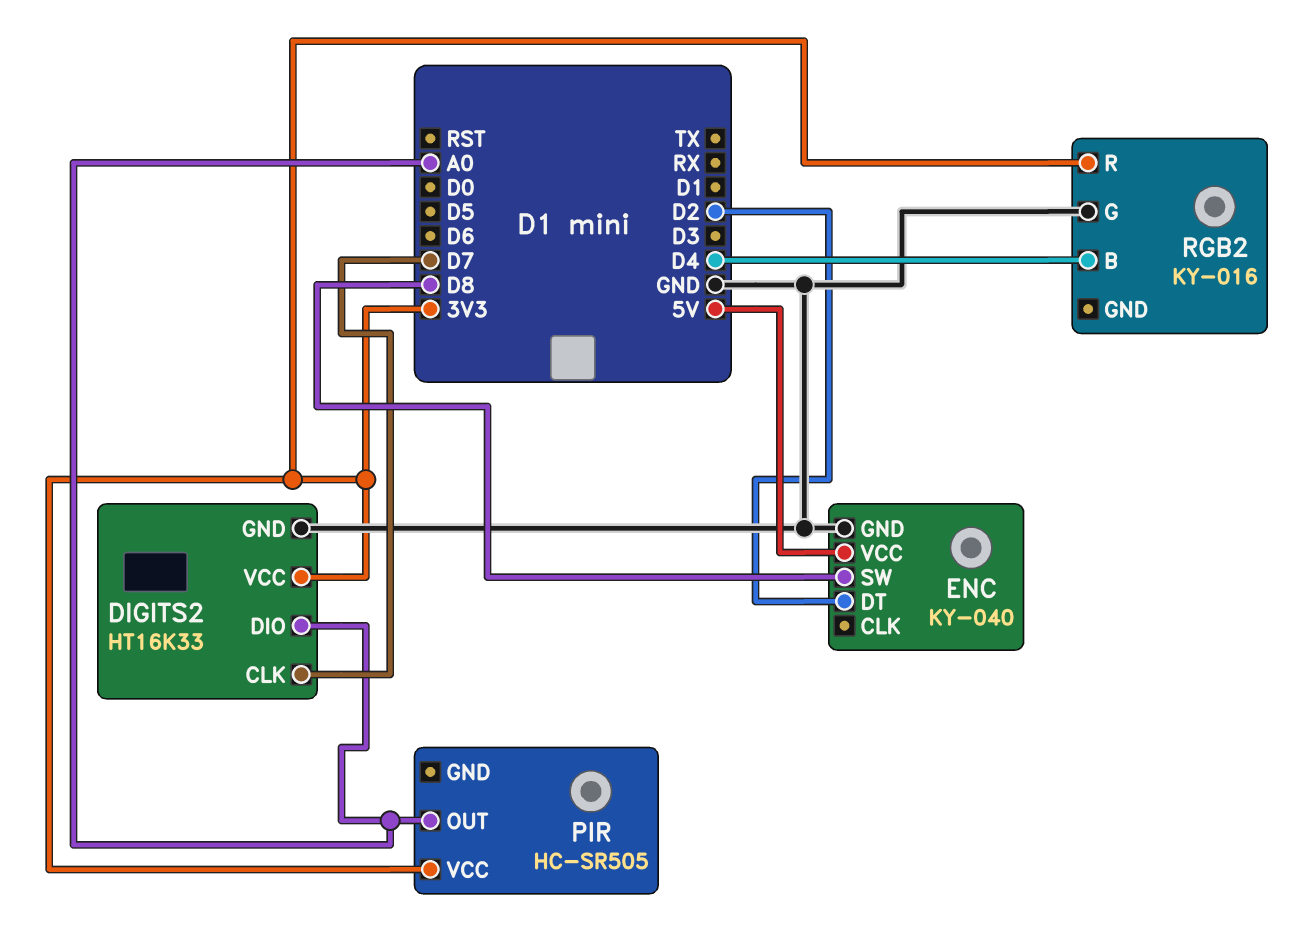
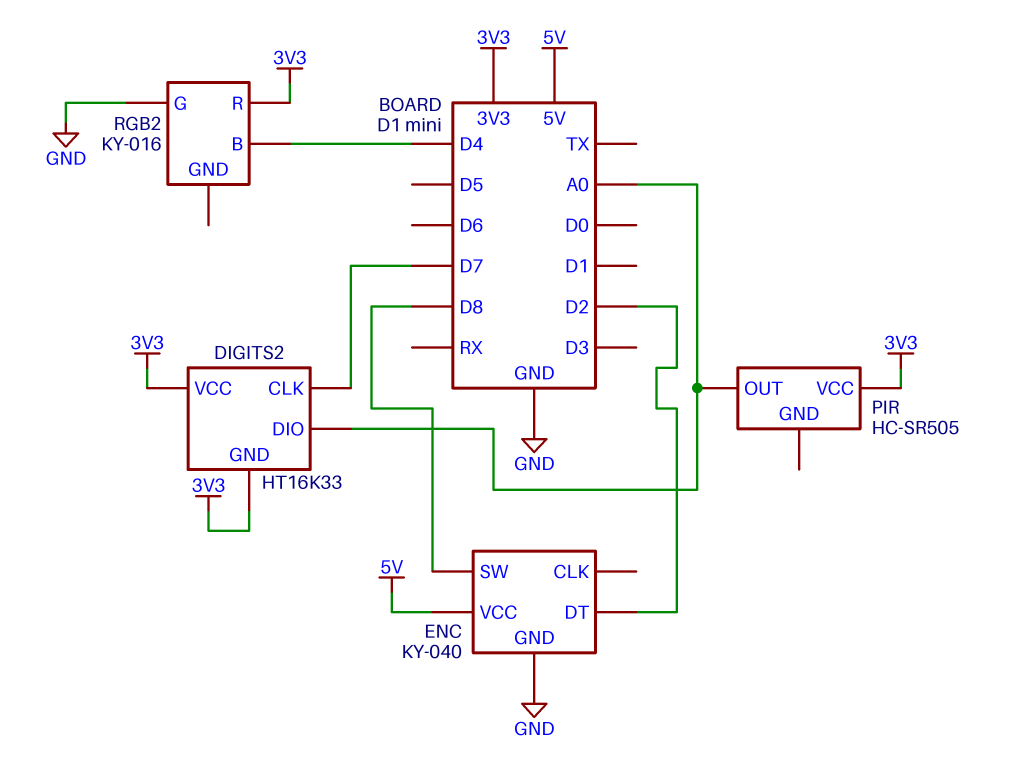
DIGITS2 pin GND: GND -> 3V3

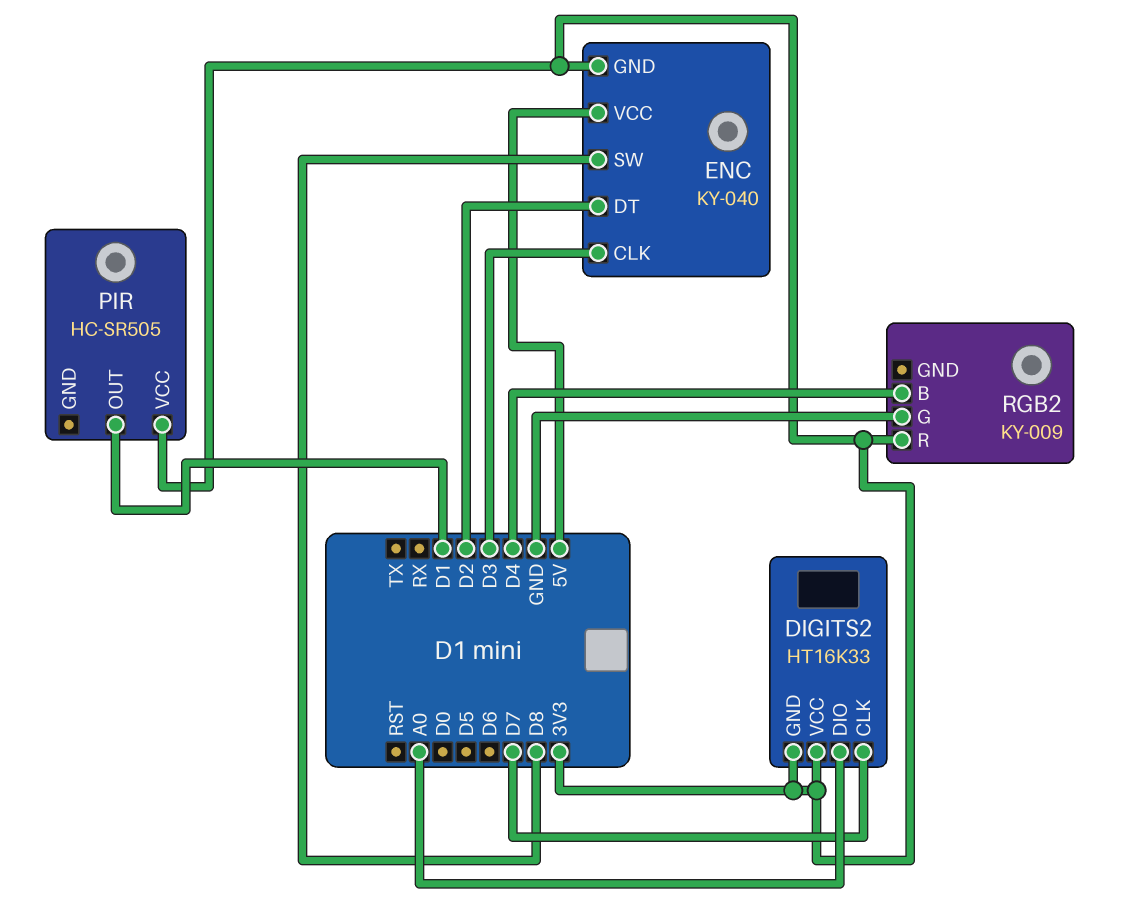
ENC pin CLK: none -> D3
ENC pin GND: GND -> 3V3
PIR pin OUT: A0 -> D1
RGB2: KY-016 -> KY-009

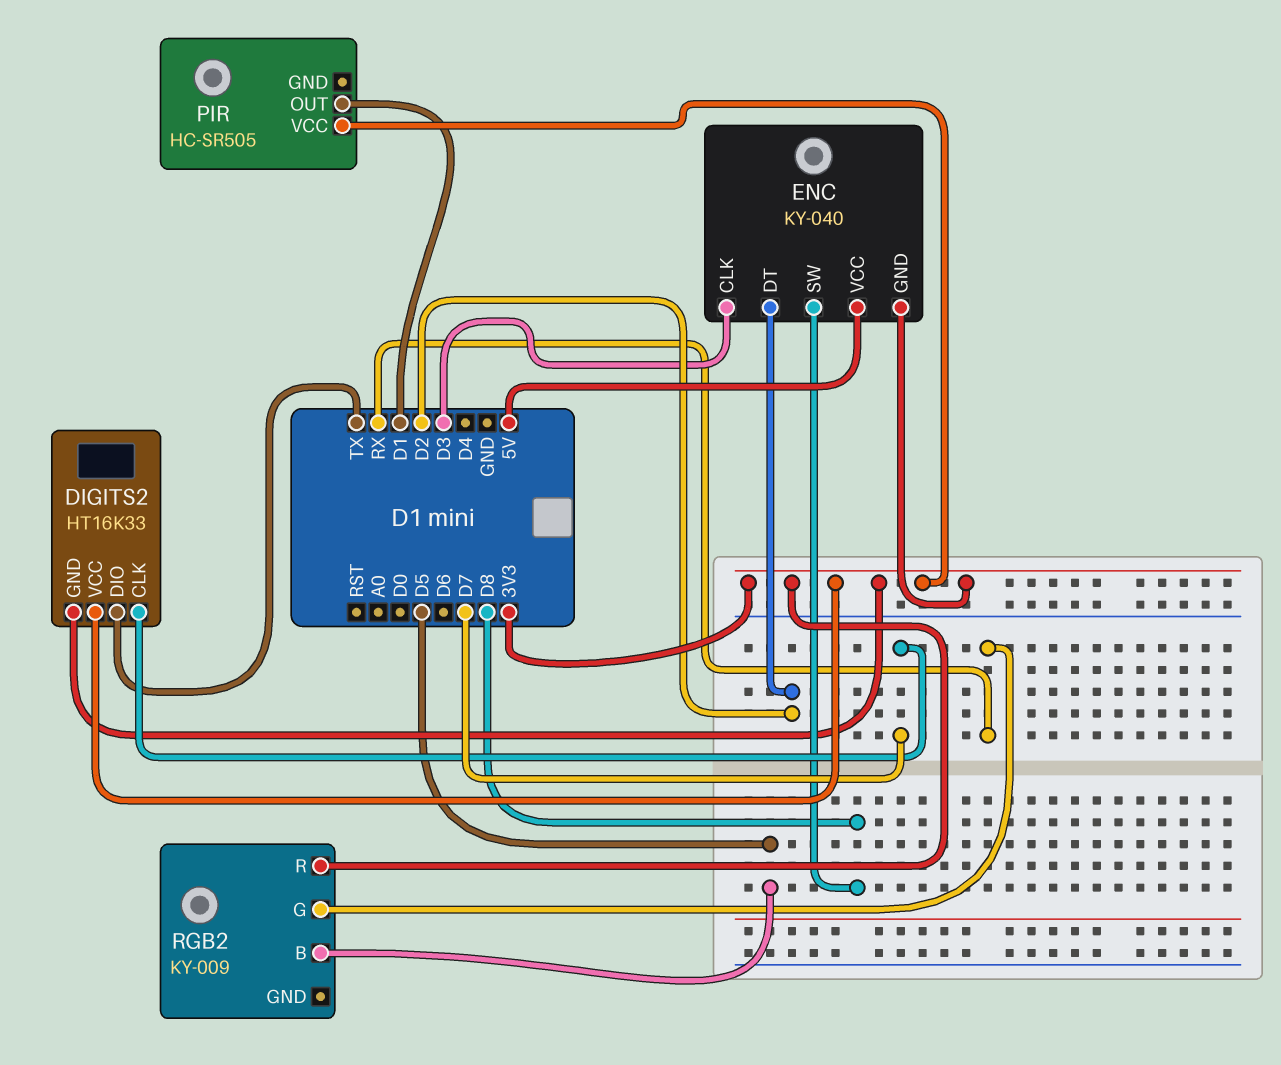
DIGITS2 pin DIO: A0 -> TX
RGB2 pin B: D4 -> D5
RGB2 pin G: GND -> RX

